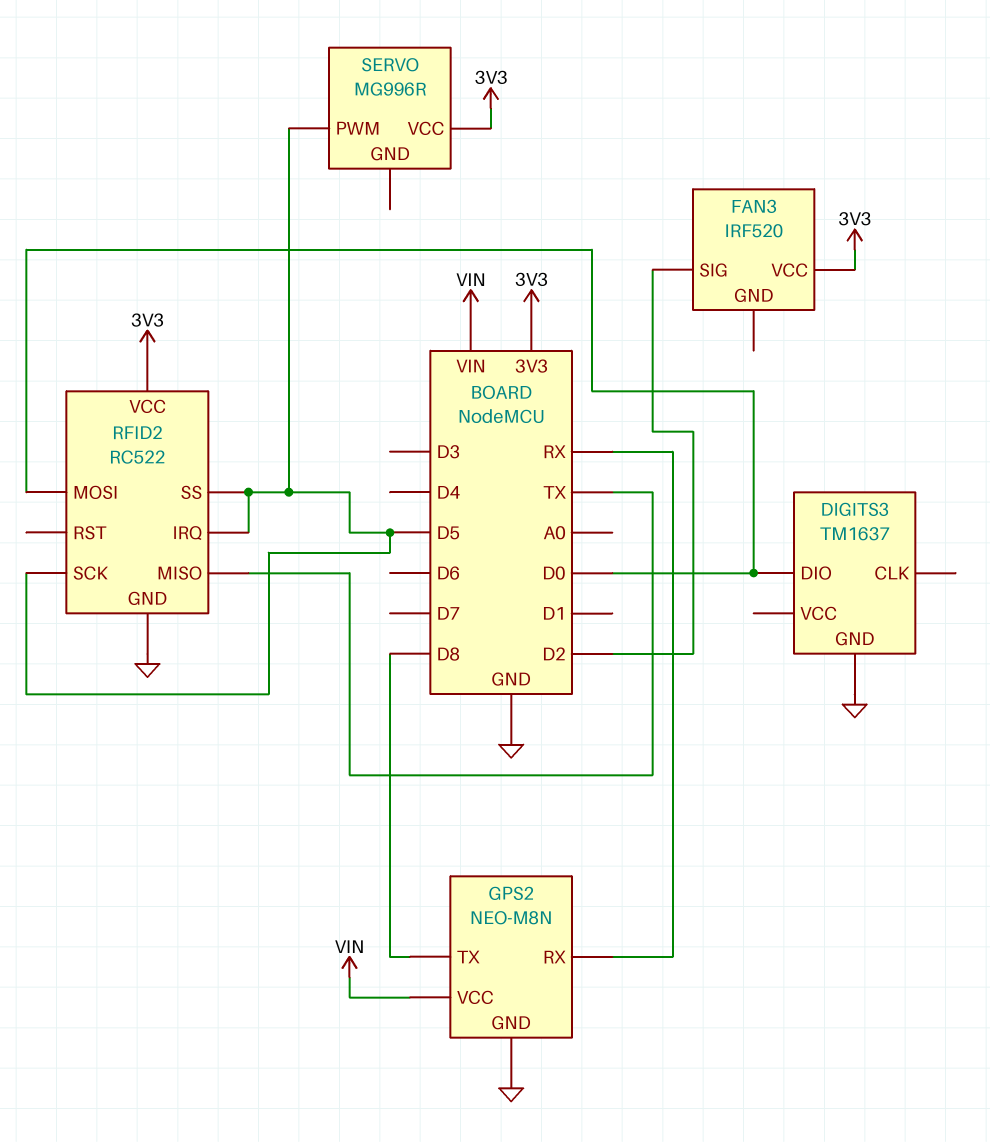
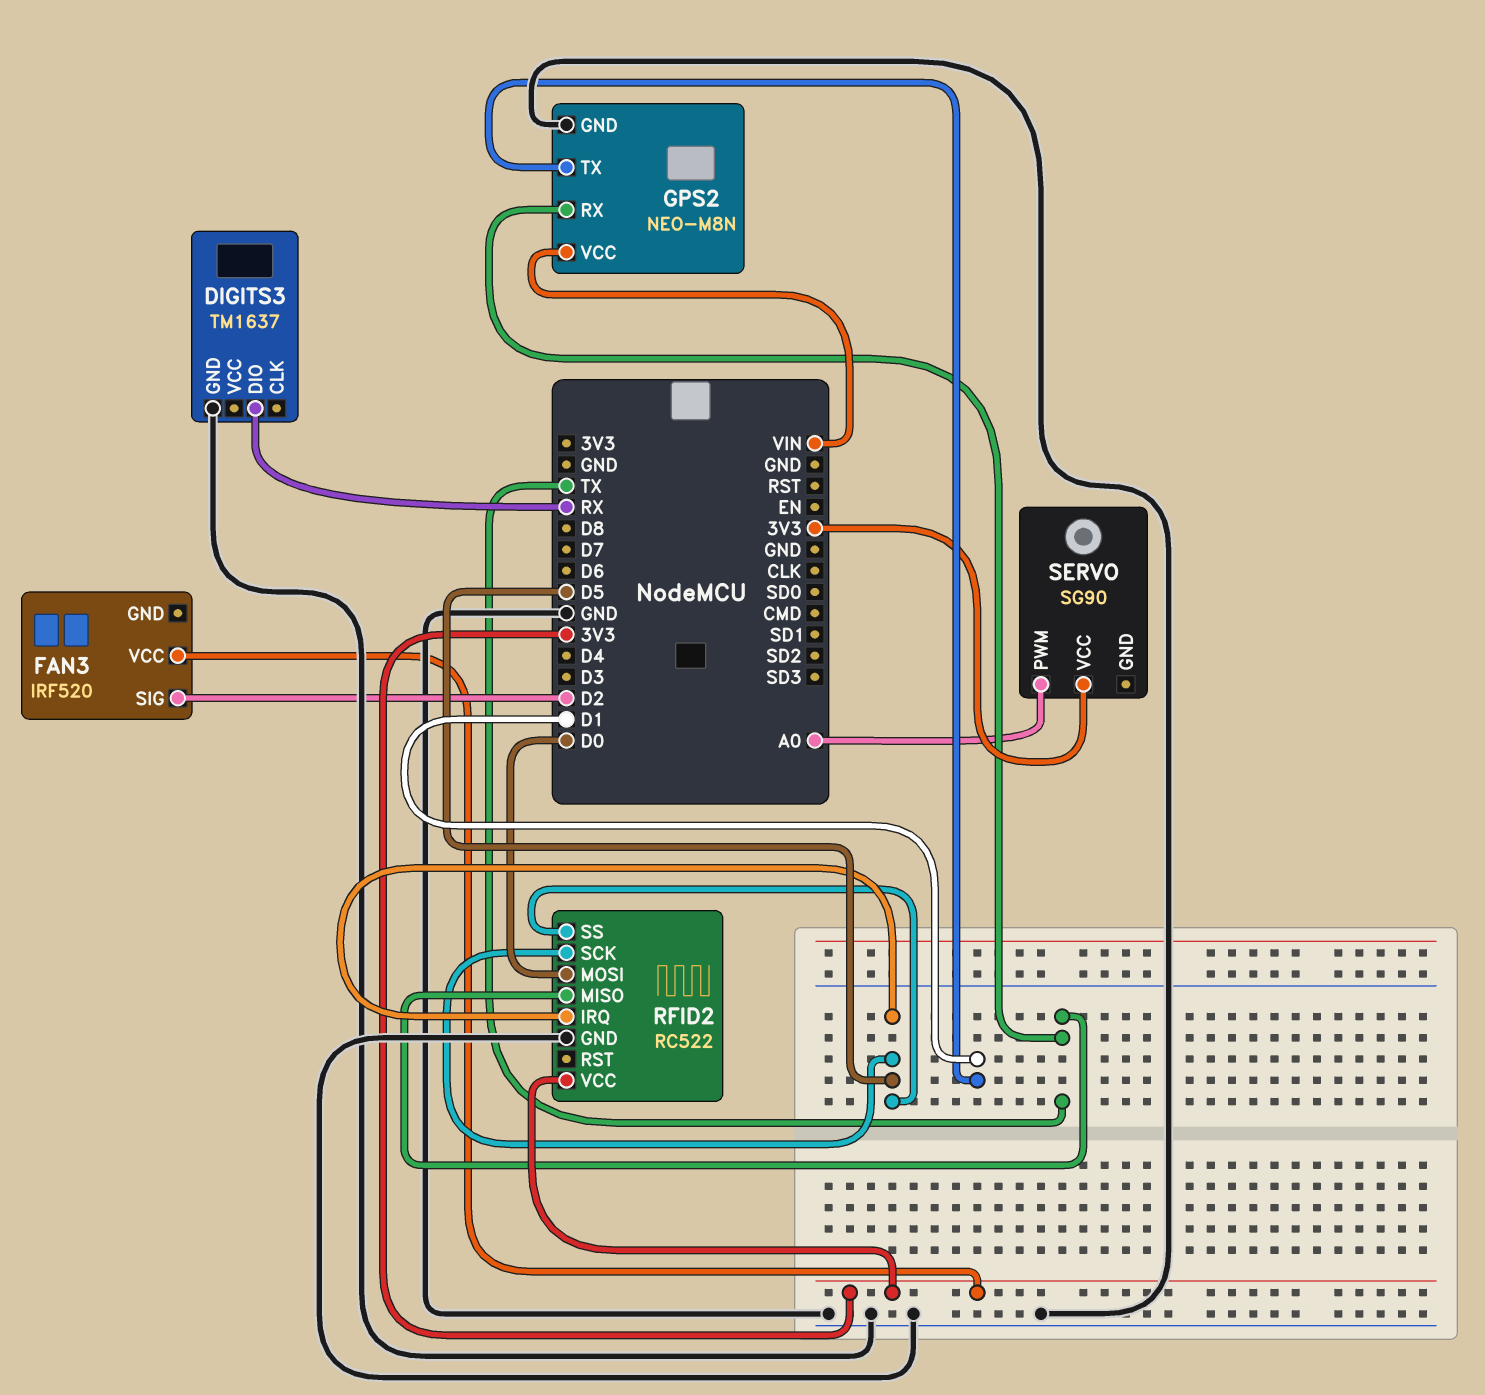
DIGITS3 pin DIO: D0 -> RX
GPS2 pin RX: RX -> TX
GPS2 pin TX: D8 -> D1
SERVO: MG996R -> SG90
SERVO pin PWM: D5 -> A0

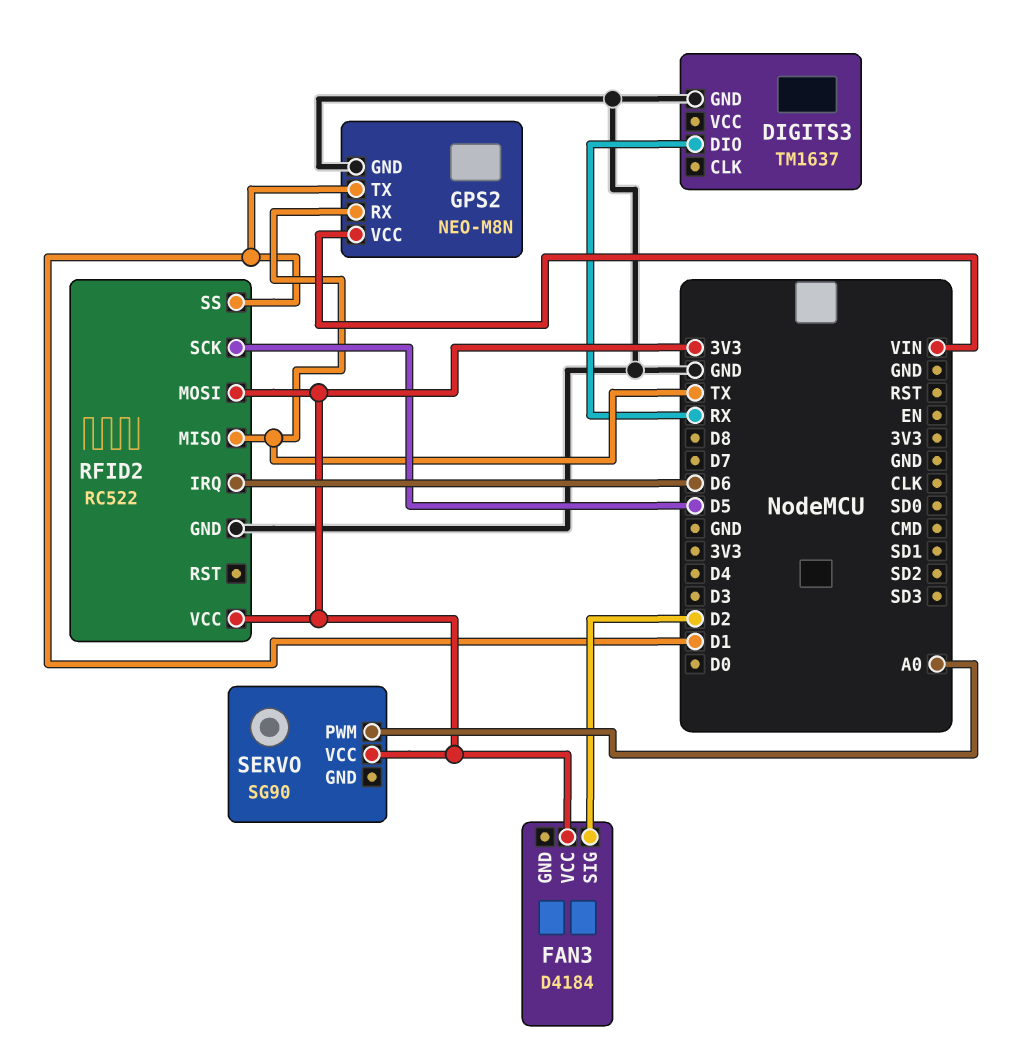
FAN3: IRF520 -> D4184
RFID2 pin IRQ: D5 -> D6
RFID2 pin MOSI: D0 -> 3V3
RFID2 pin SS: D5 -> D1

